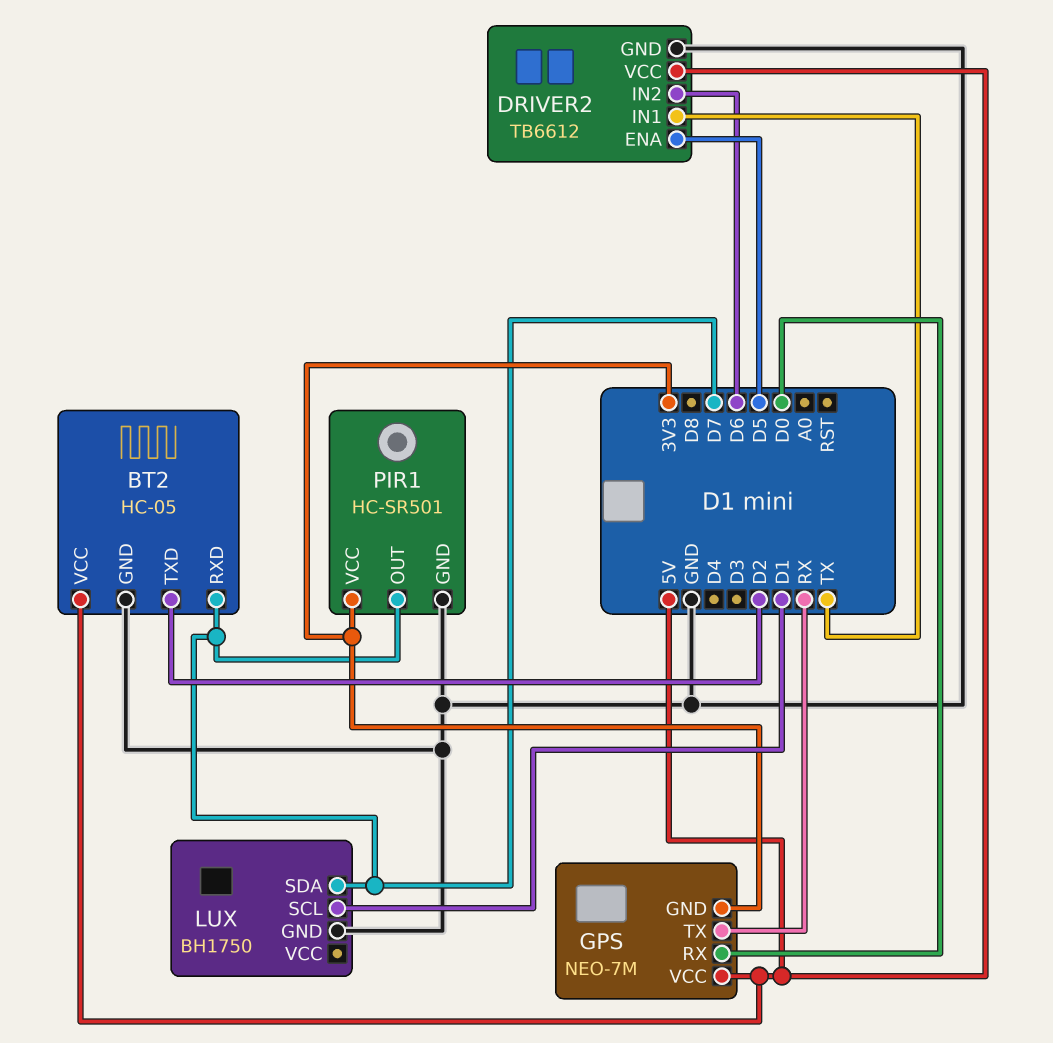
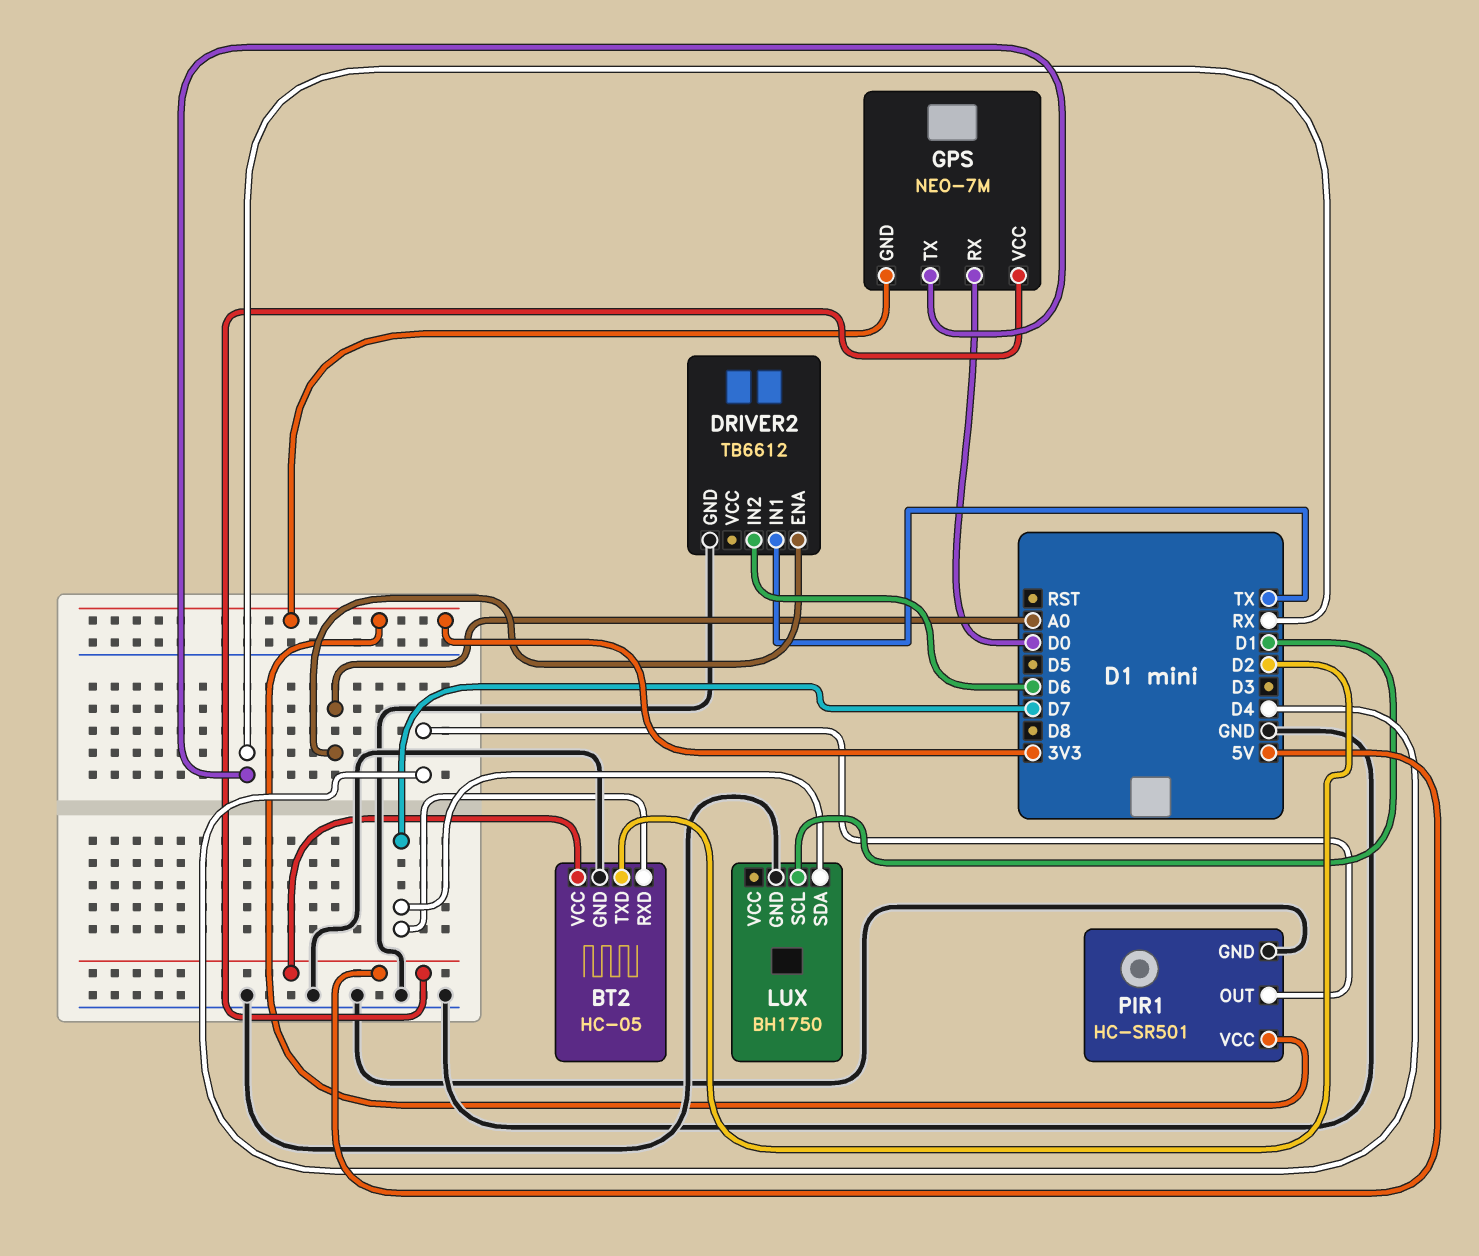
DRIVER2 pin ENA: D5 -> A0
DRIVER2 pin VCC: 5V -> none
PIR1 pin OUT: D7 -> D4

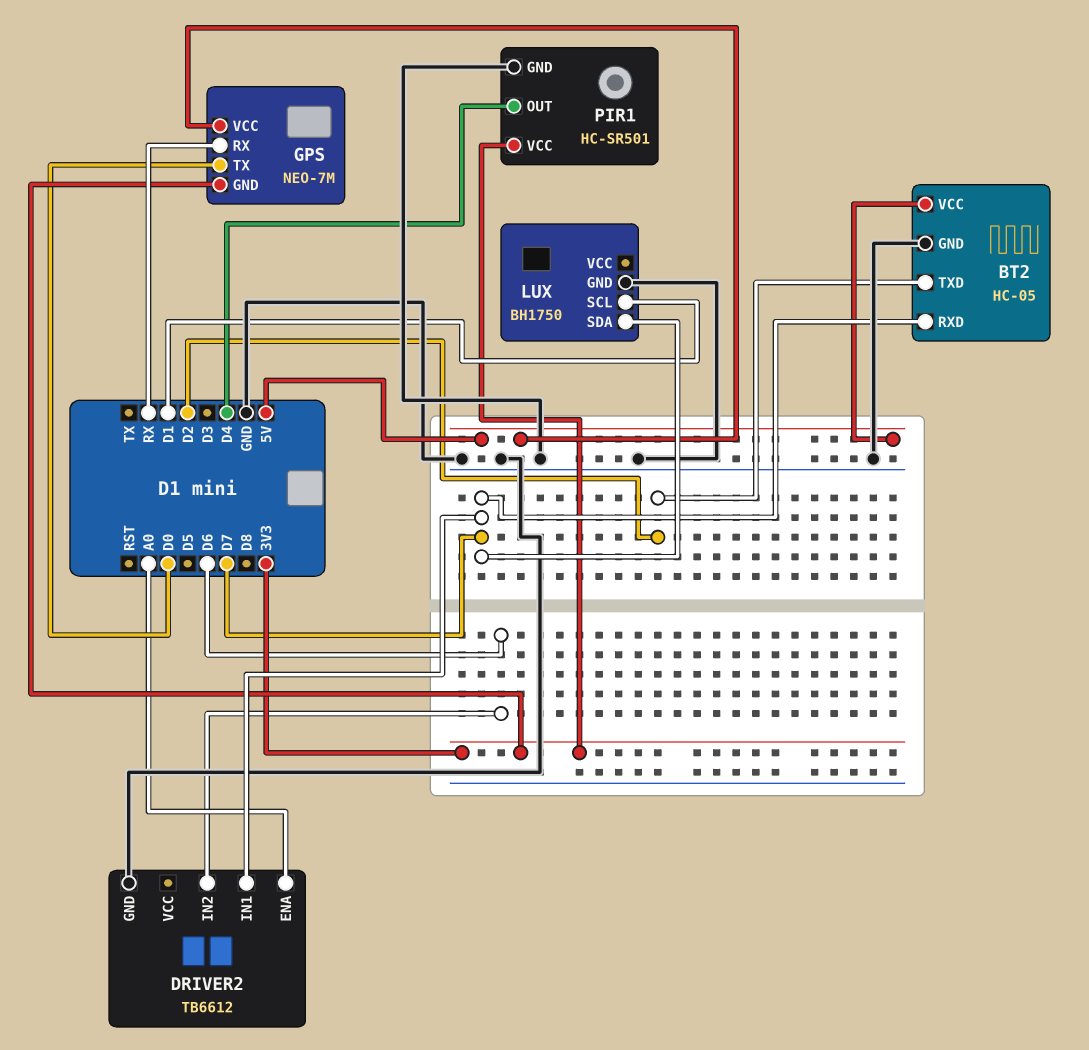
DRIVER2 pin IN1: TX -> D7
GPS pin RX: D0 -> RX
GPS pin TX: RX -> D0

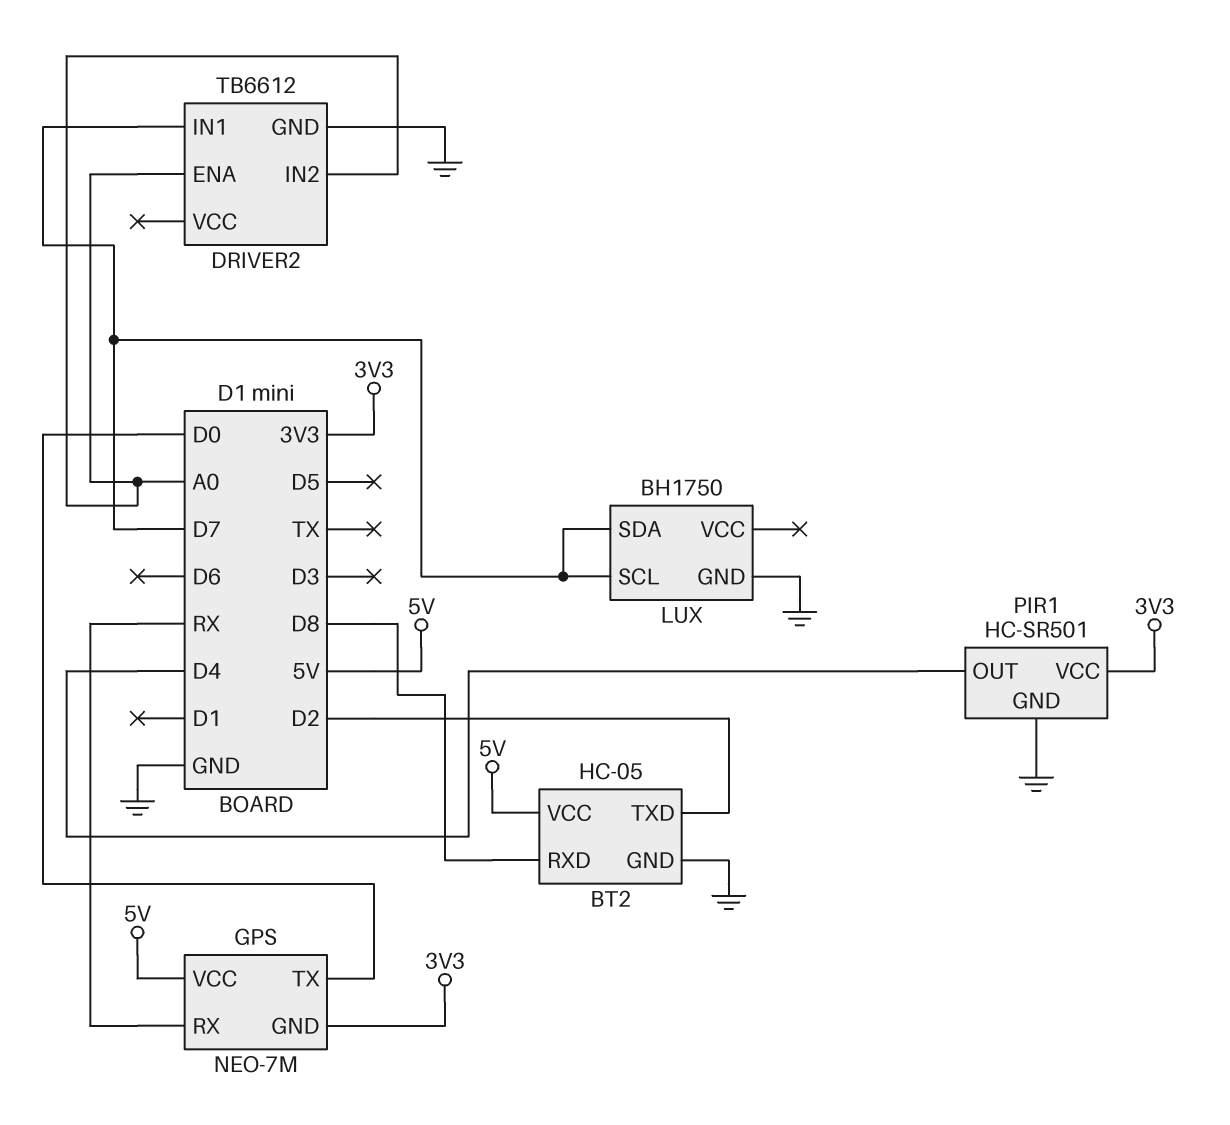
BT2 pin RXD: D7 -> D8
DRIVER2 pin IN2: D6 -> A0
LUX pin SCL: D1 -> D7

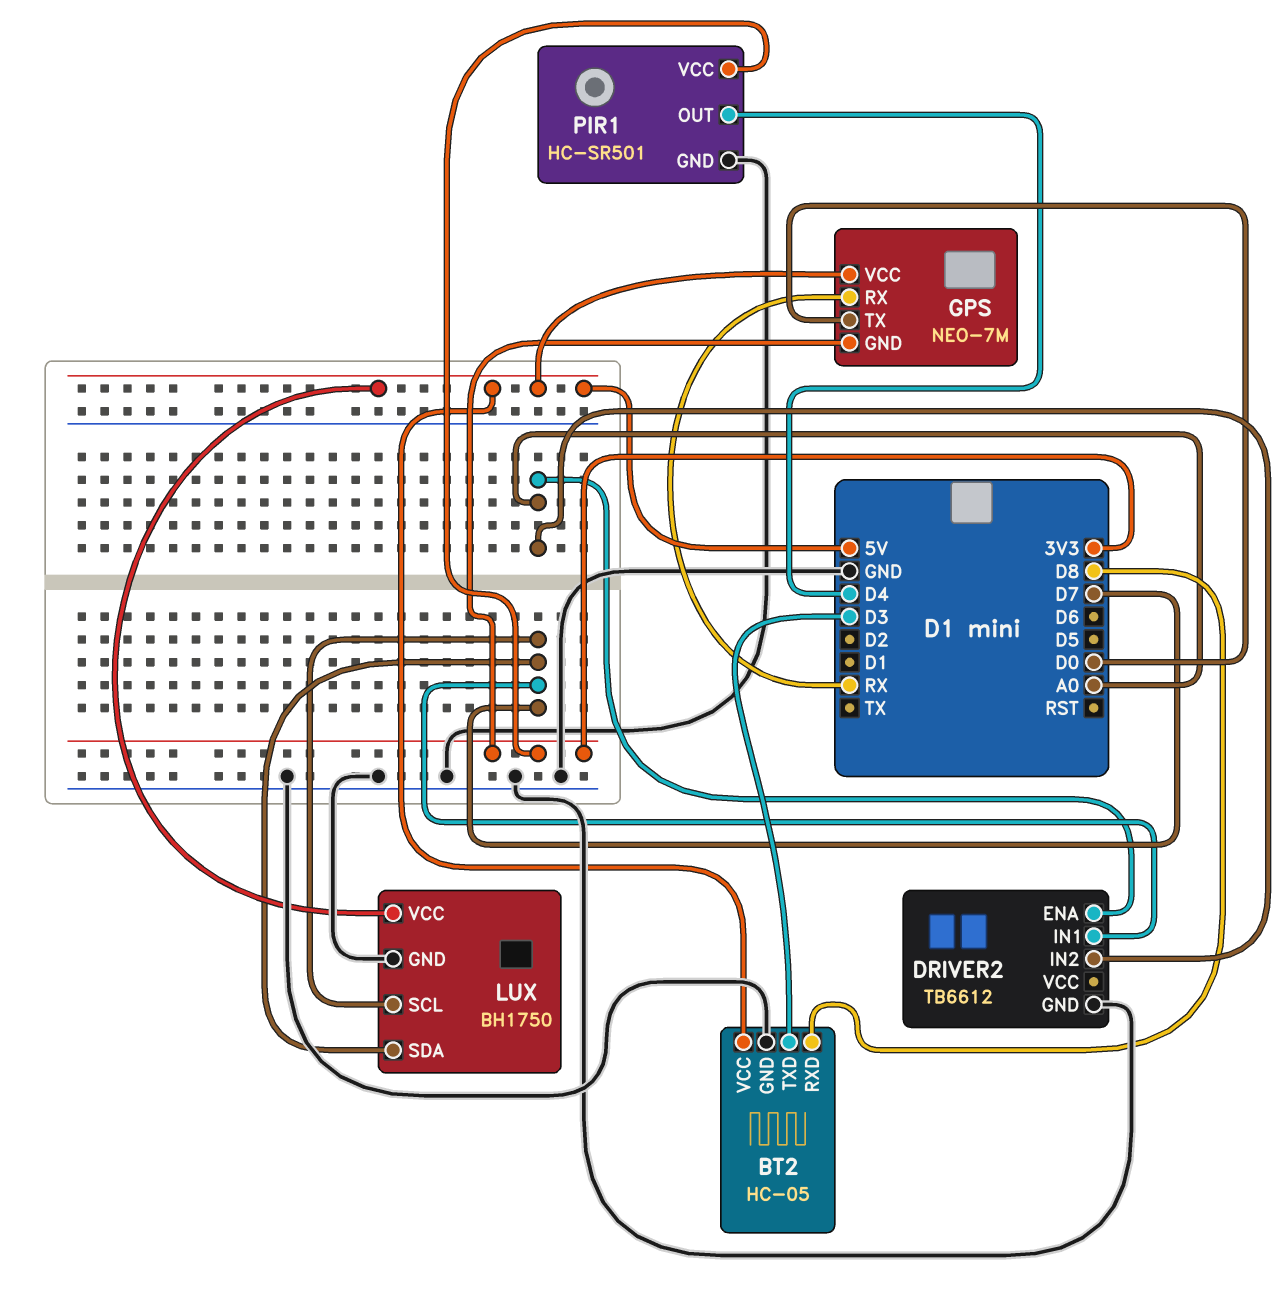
BT2 pin TXD: D2 -> D3
LUX pin VCC: none -> 5V

